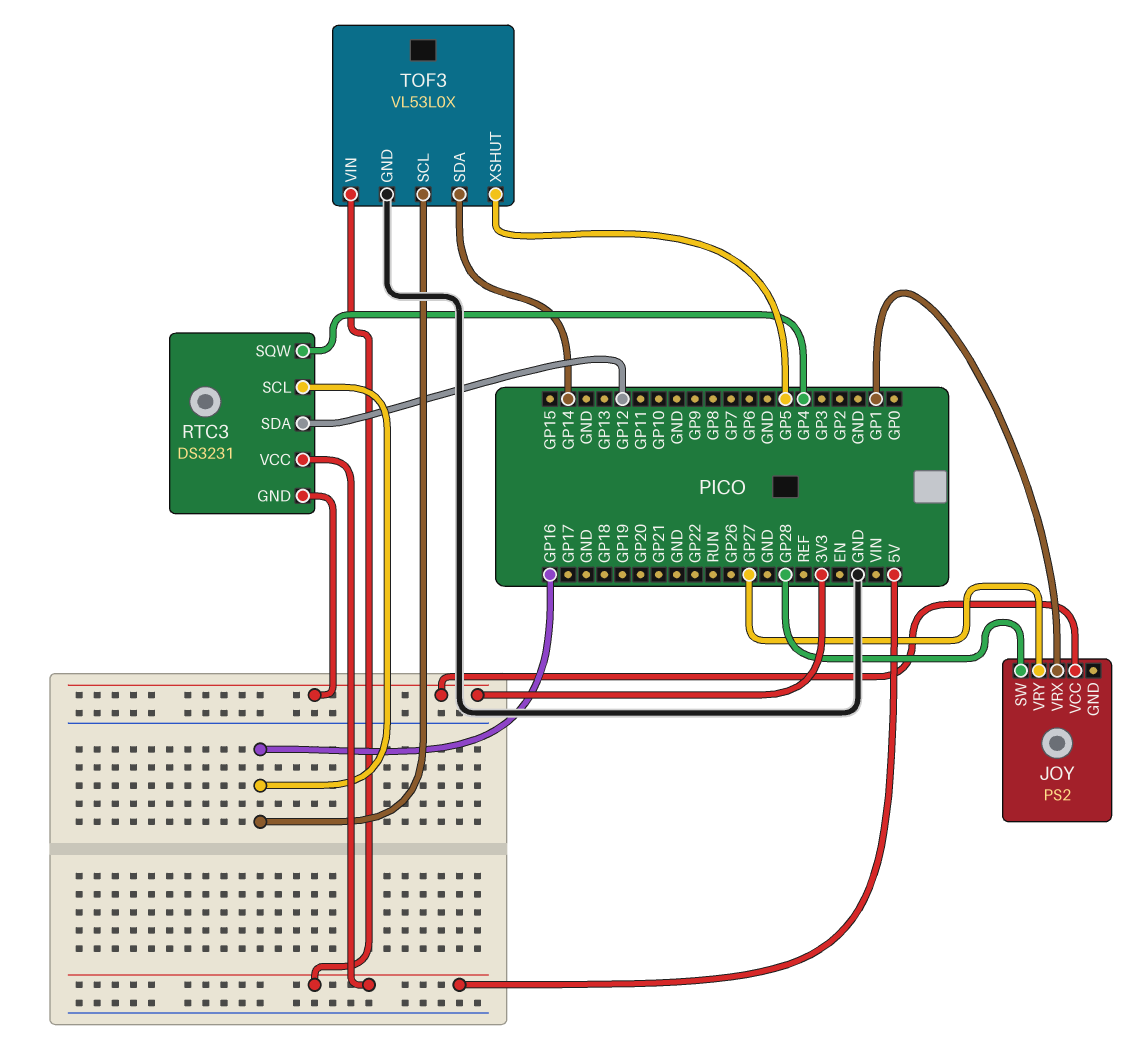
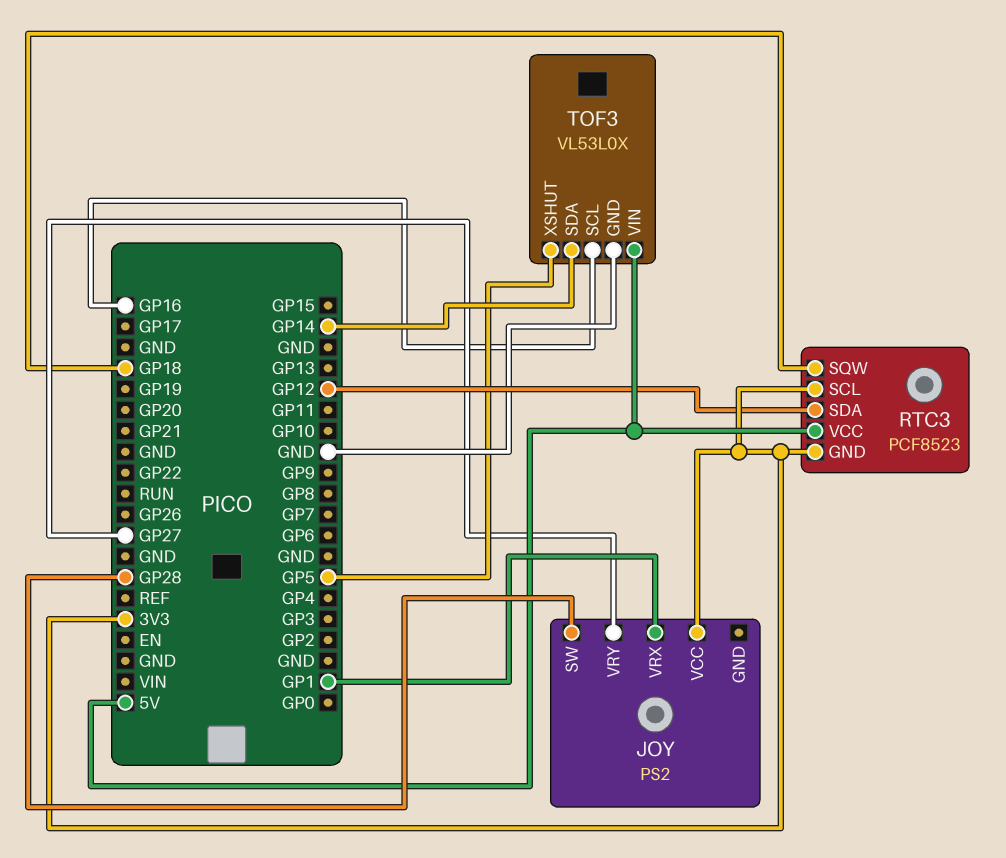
RTC3: DS3231 -> PCF8523
RTC3 pin SCL: GP16 -> 3V3
RTC3 pin SQW: GP4 -> GP18

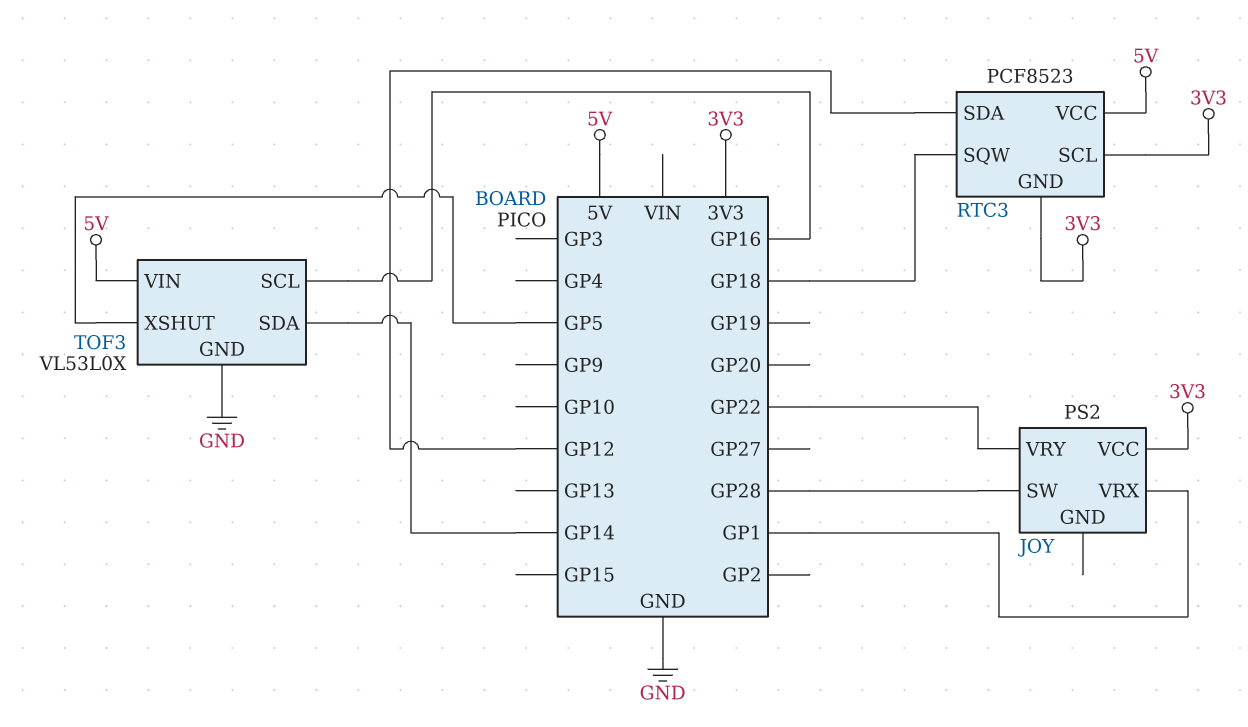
JOY pin VRY: GP27 -> GP22

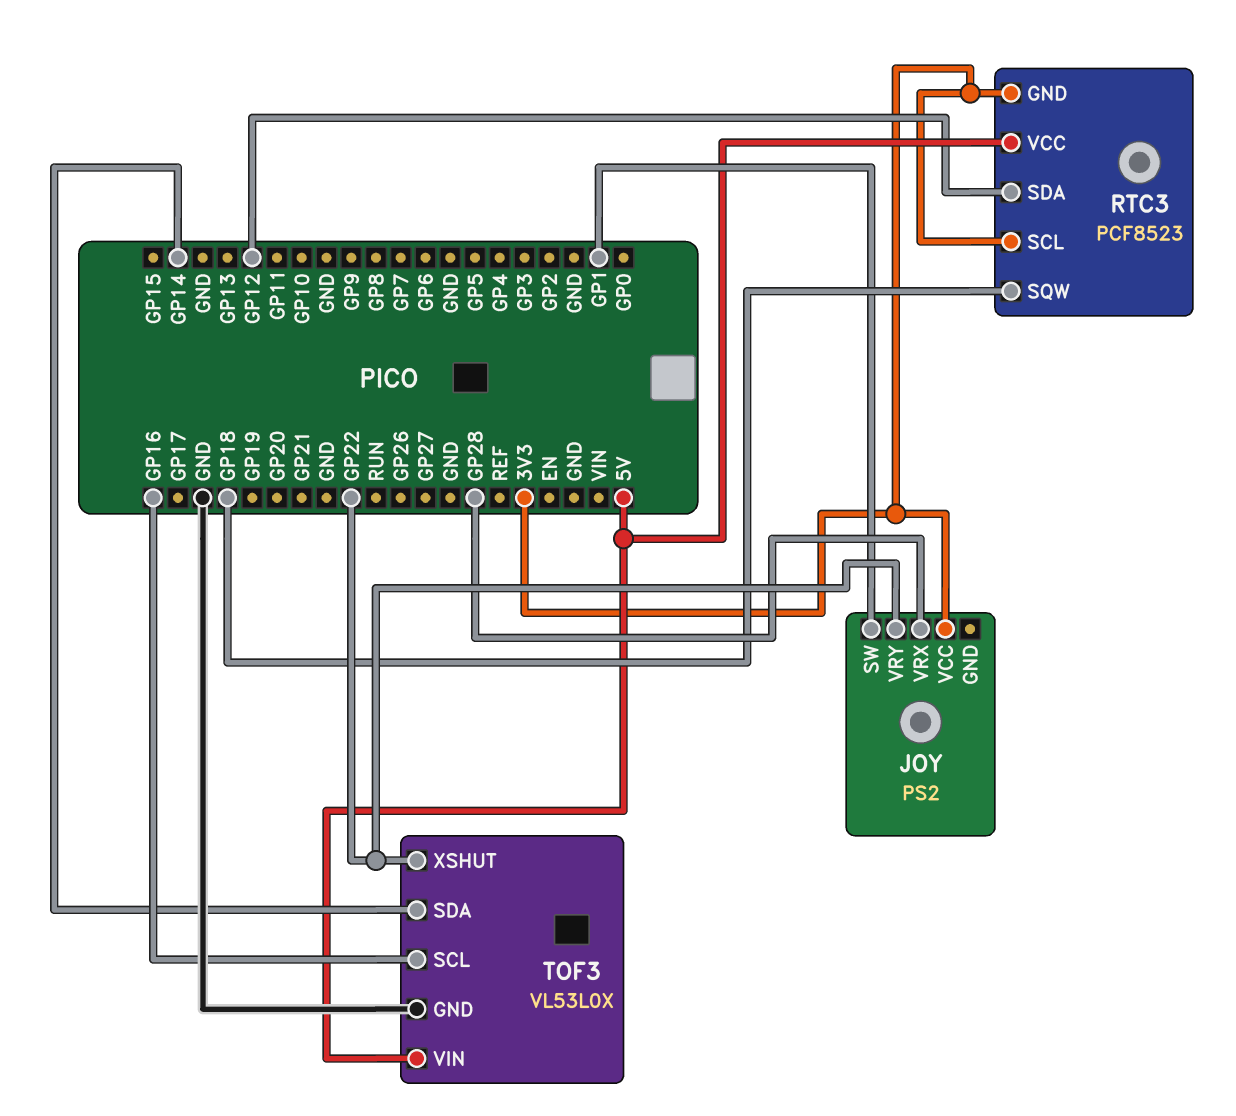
JOY pin SW: GP28 -> GP1
JOY pin VRX: GP1 -> GP28
TOF3 pin XSHUT: GP5 -> GP22

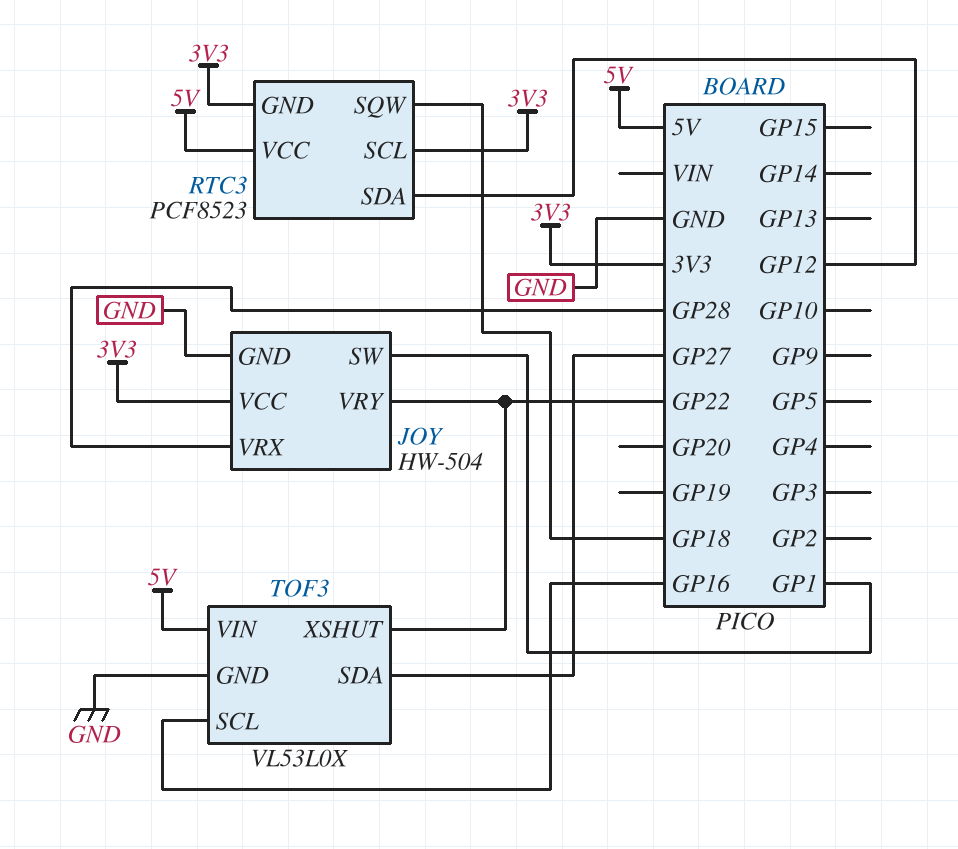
JOY: PS2 -> HW-504
JOY pin GND: none -> GND
TOF3 pin SDA: GP14 -> GP27

